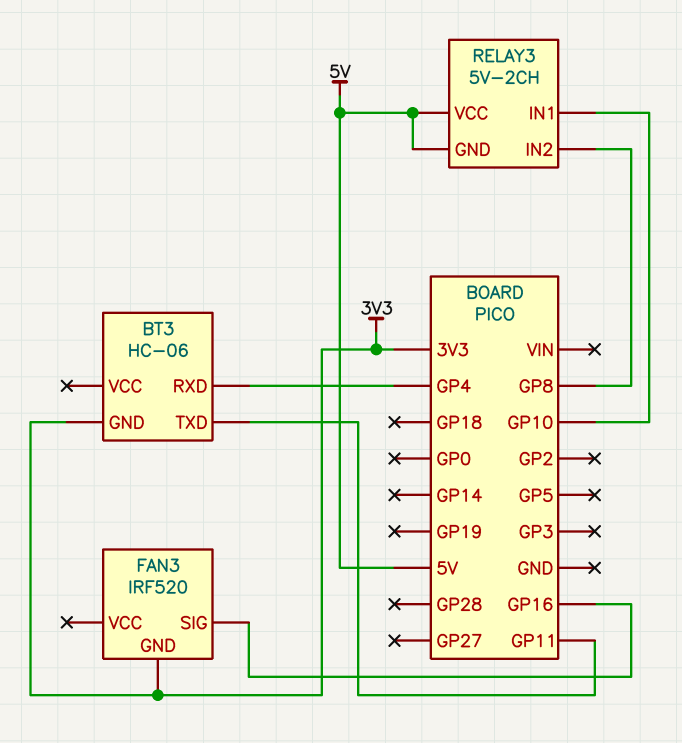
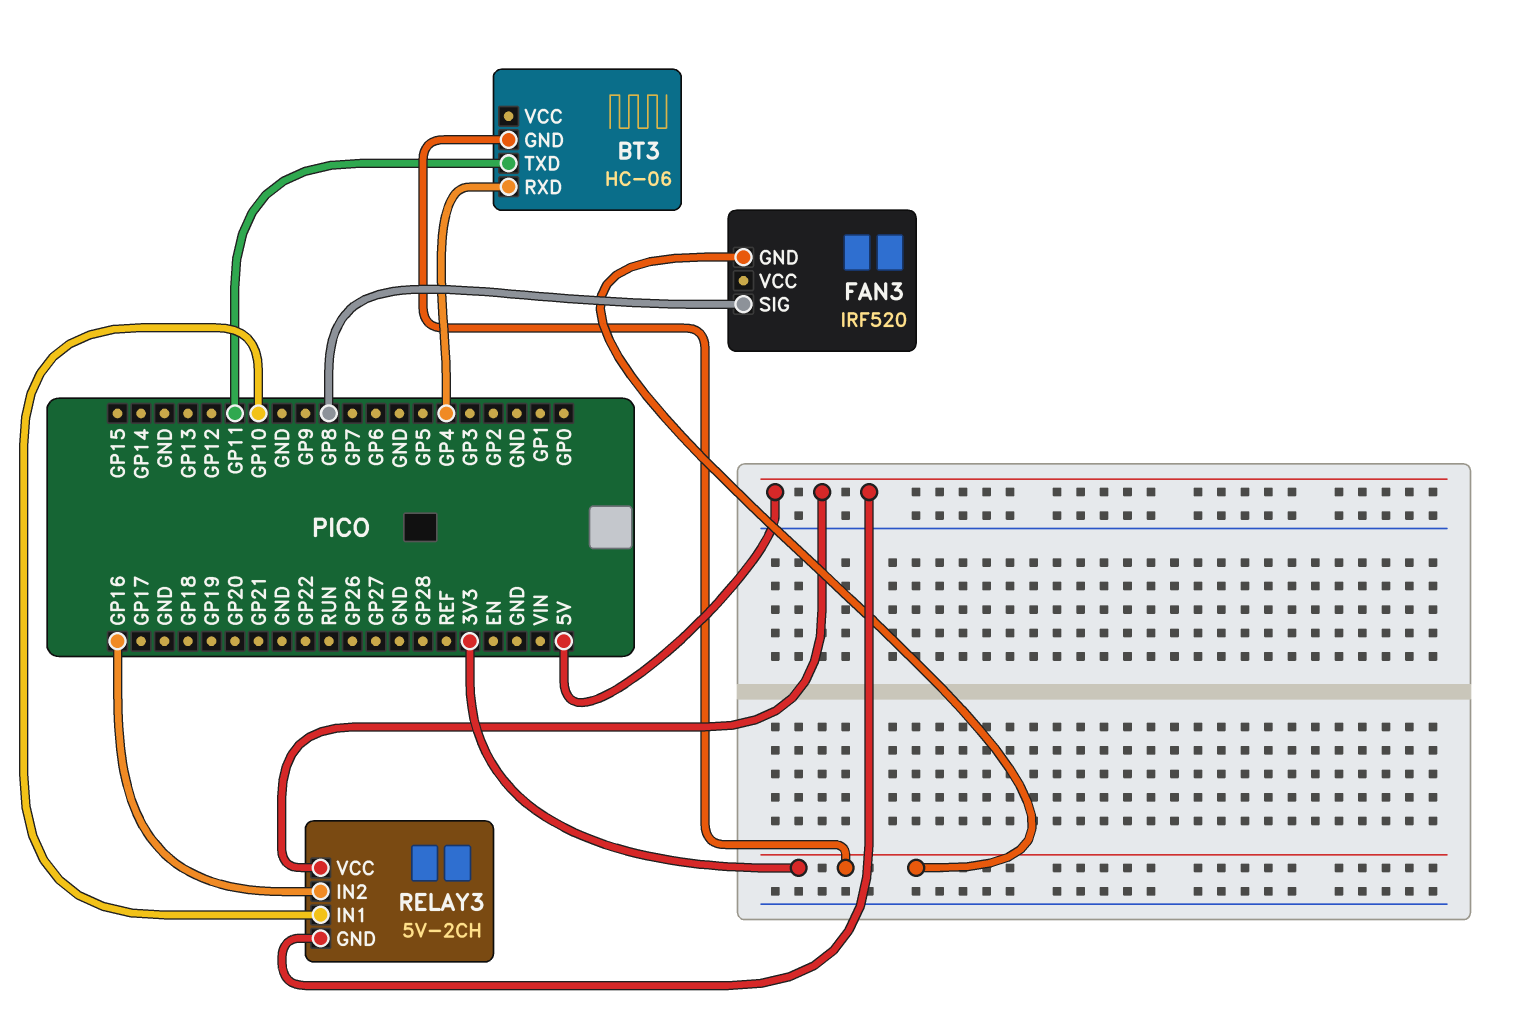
FAN3 pin SIG: GP16 -> GP8
RELAY3 pin IN2: GP8 -> GP16

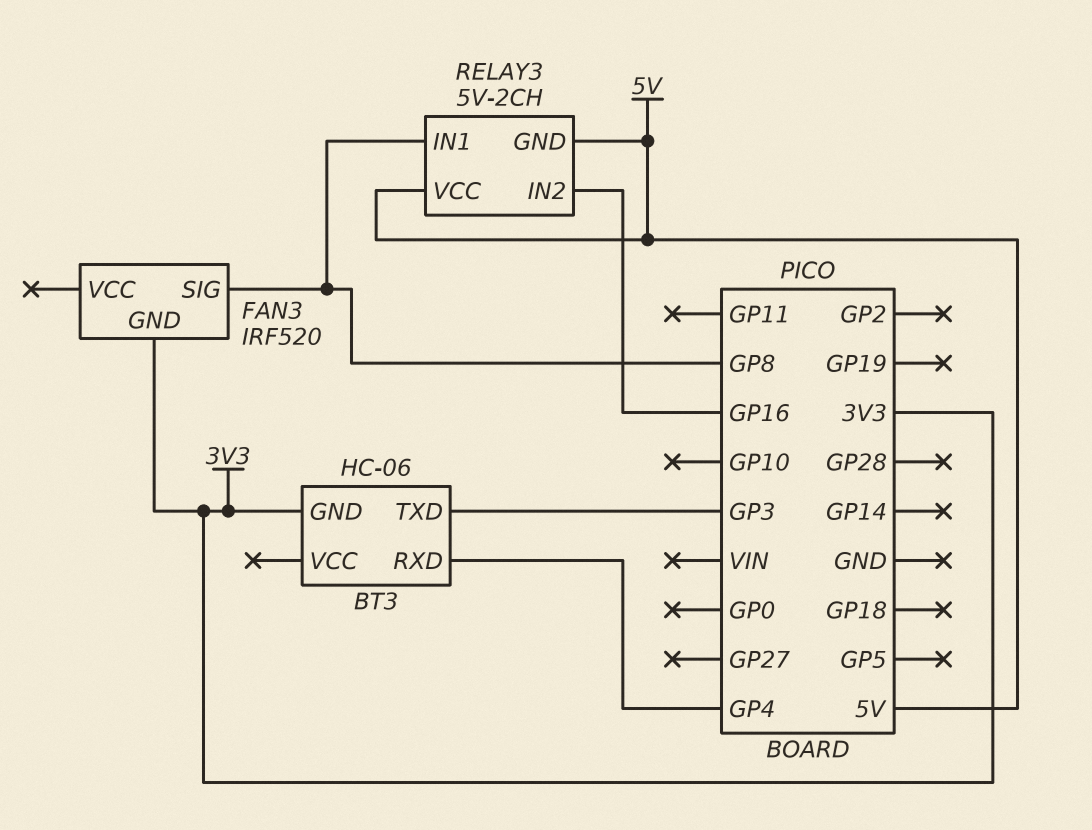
BT3 pin TXD: GP11 -> GP3
RELAY3 pin IN1: GP10 -> GP8

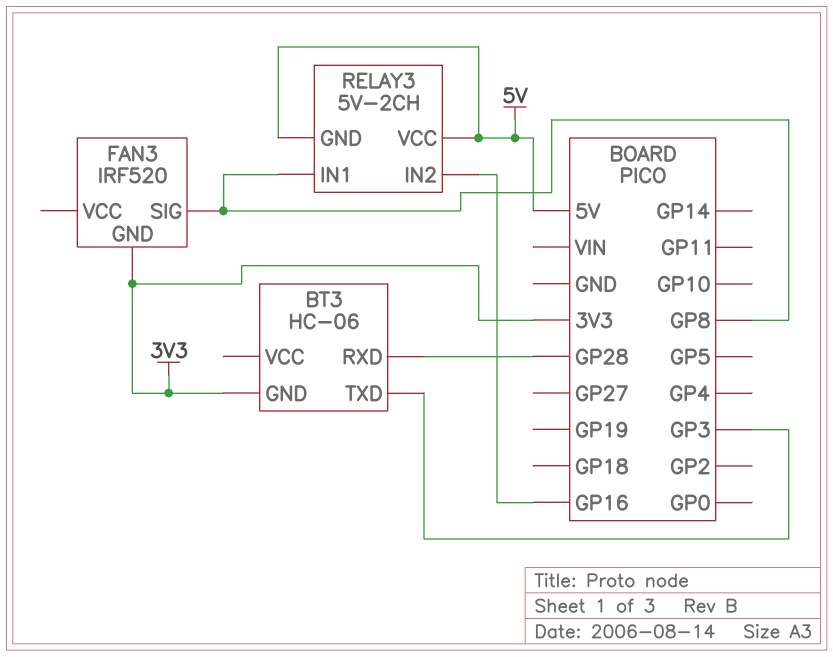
BT3 pin RXD: GP4 -> GP28

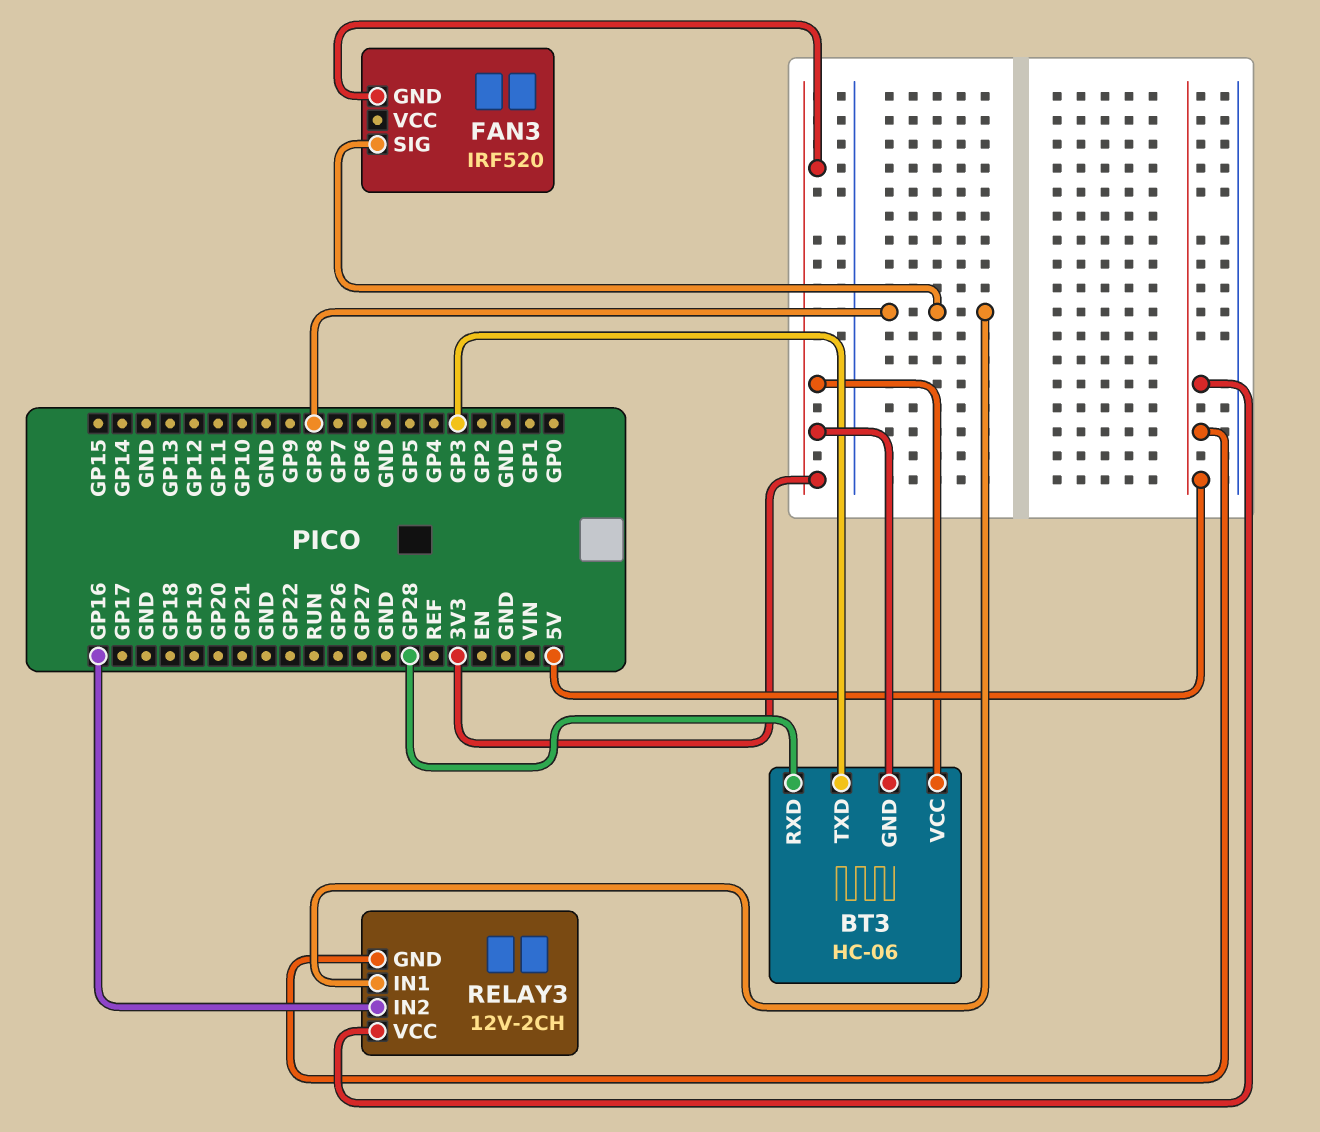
BT3 pin VCC: none -> 3V3
RELAY3: 5V-2CH -> 12V-2CH

